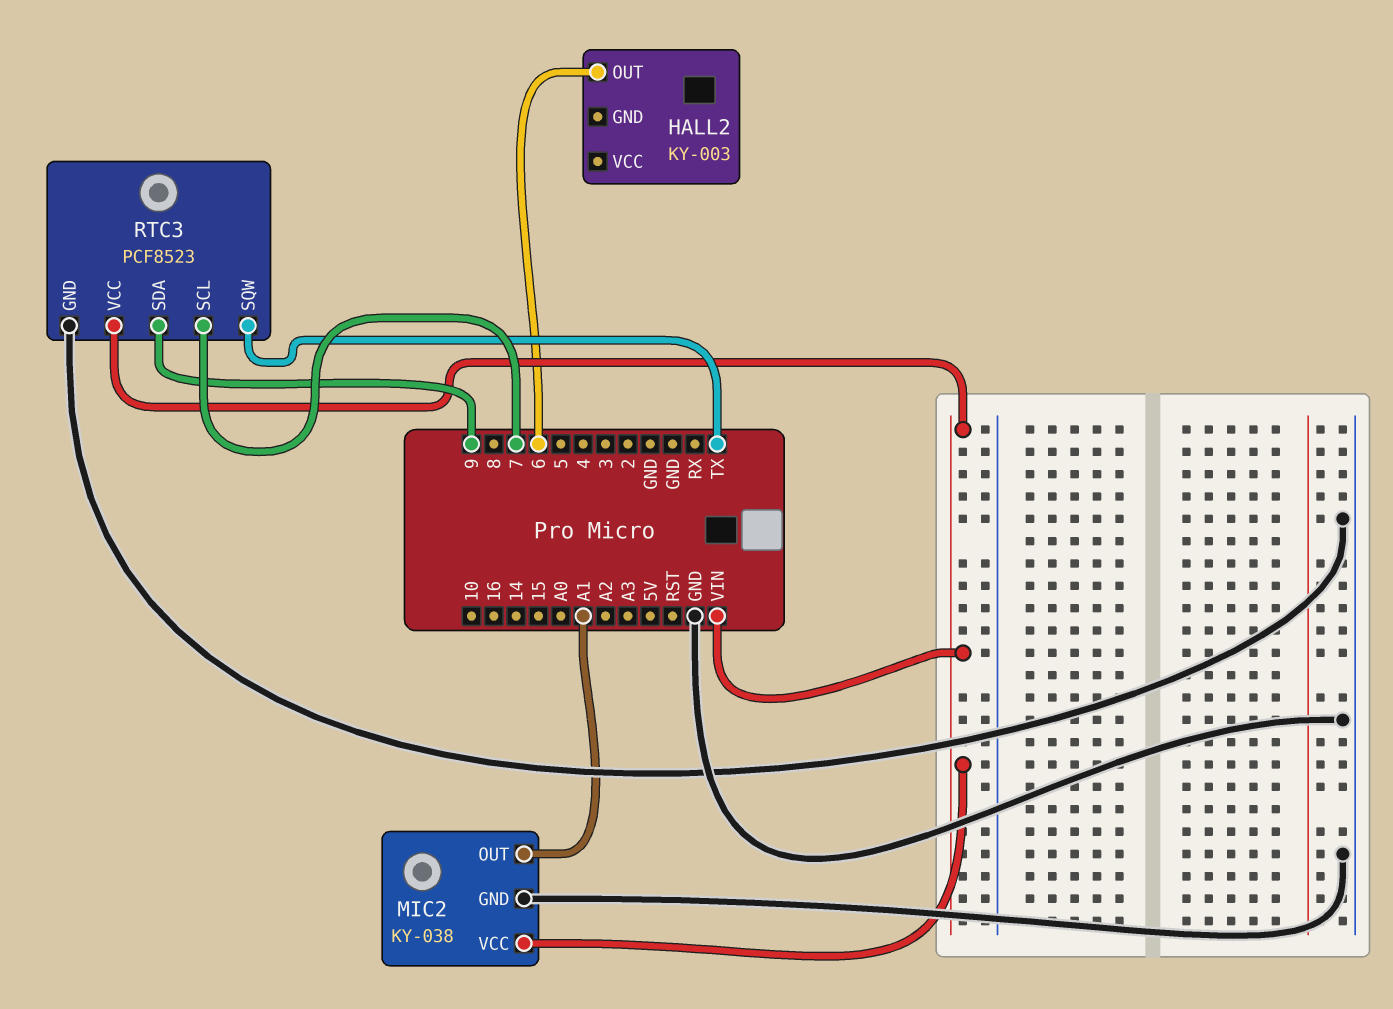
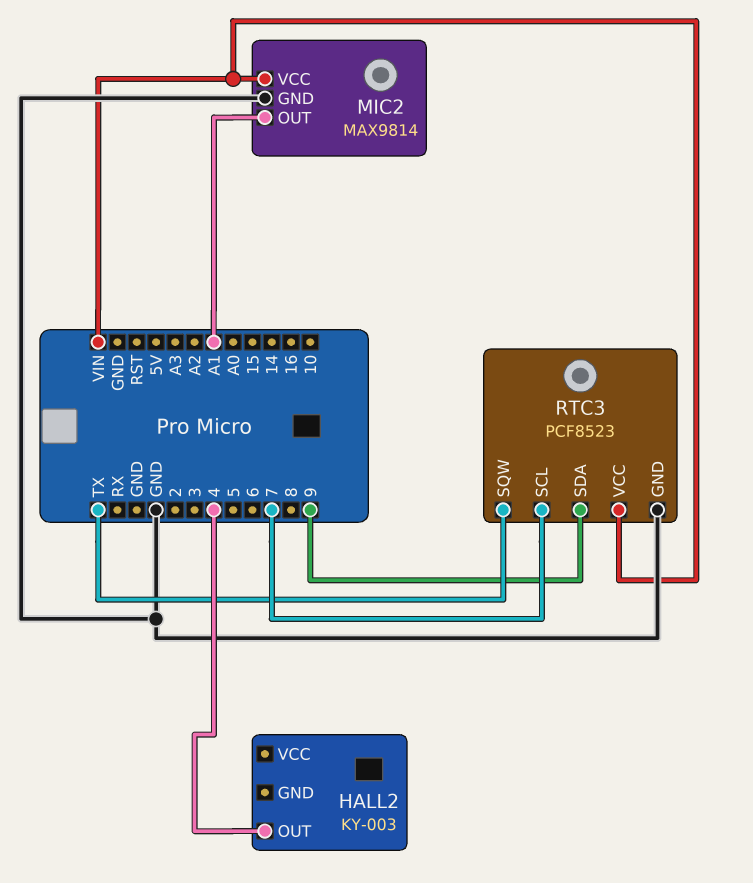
HALL2 pin OUT: 6 -> 4
MIC2: KY-038 -> MAX9814

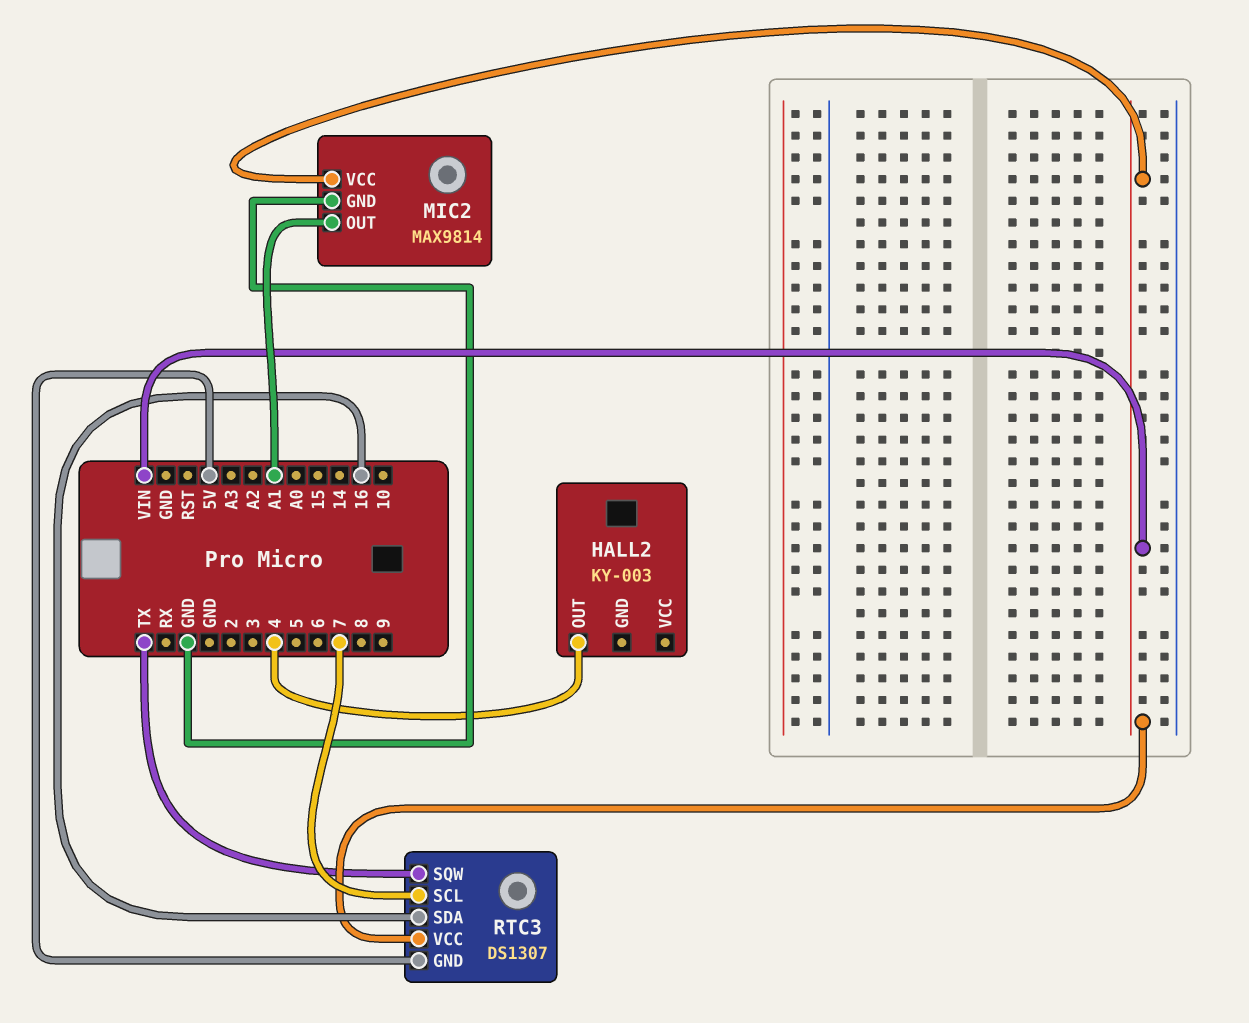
RTC3: PCF8523 -> DS1307
RTC3 pin GND: GND -> 5V
RTC3 pin SDA: 9 -> 16

